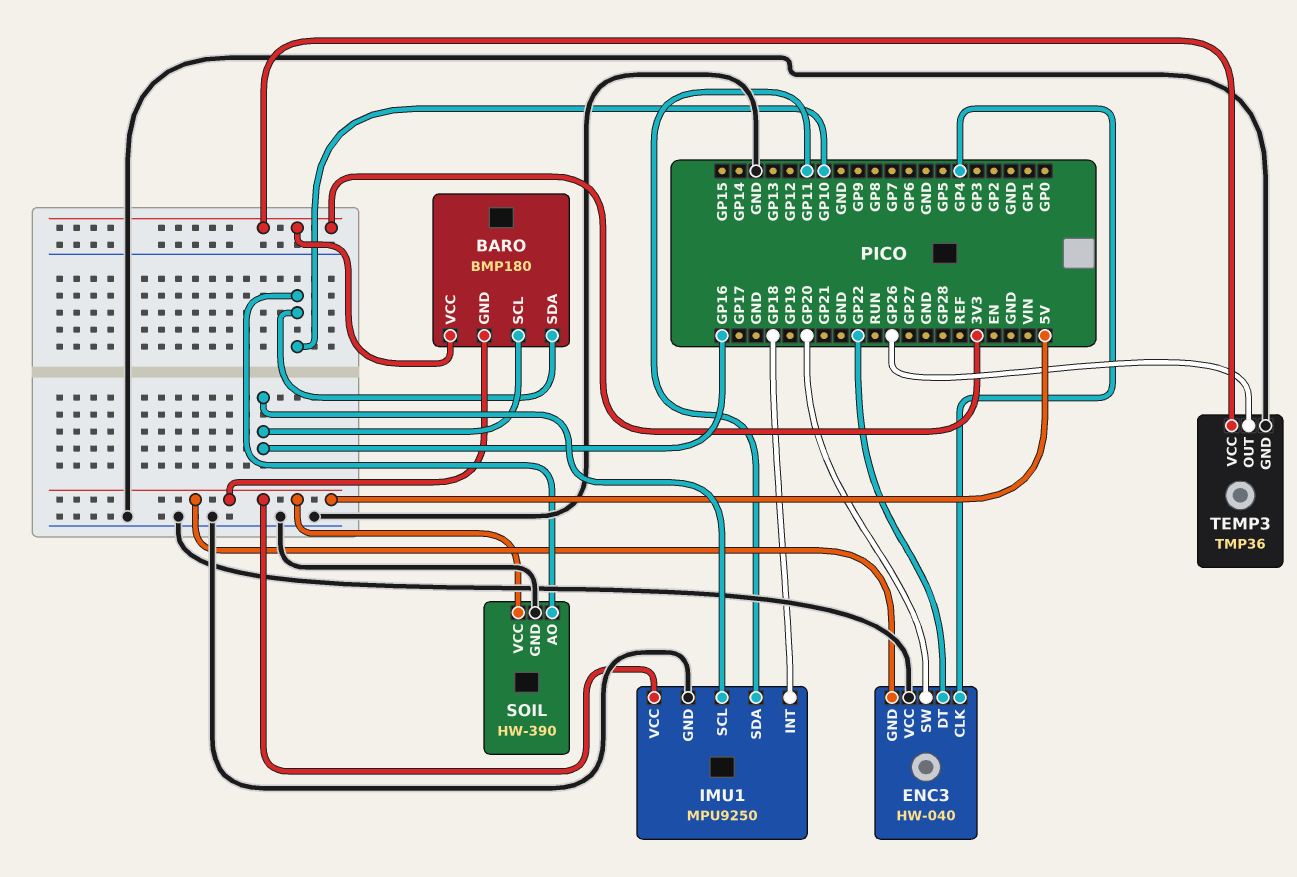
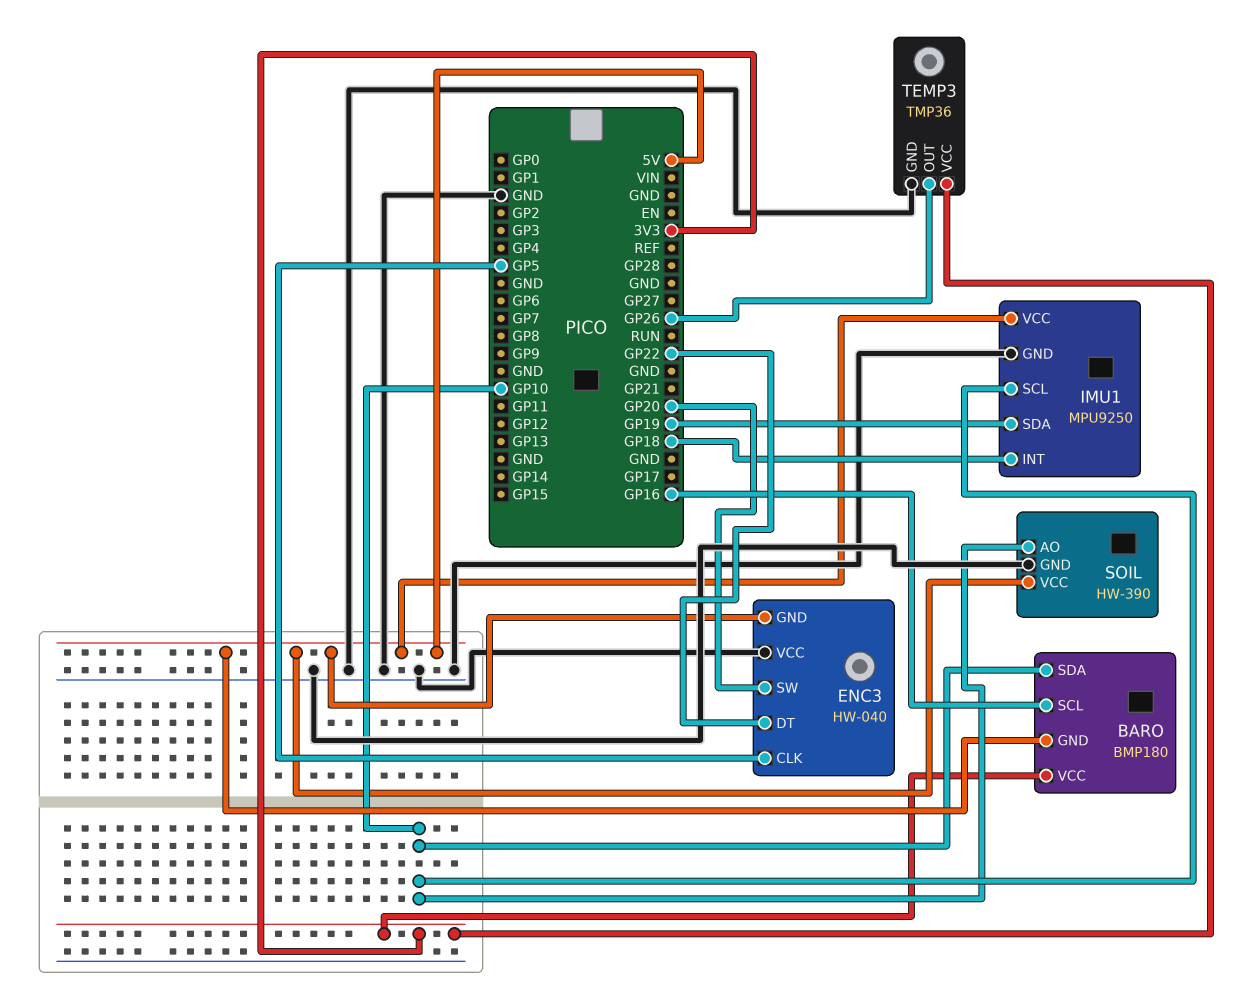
ENC3 pin CLK: GP4 -> GP5
IMU1 pin SCL: GP16 -> GP10
IMU1 pin SDA: GP11 -> GP19

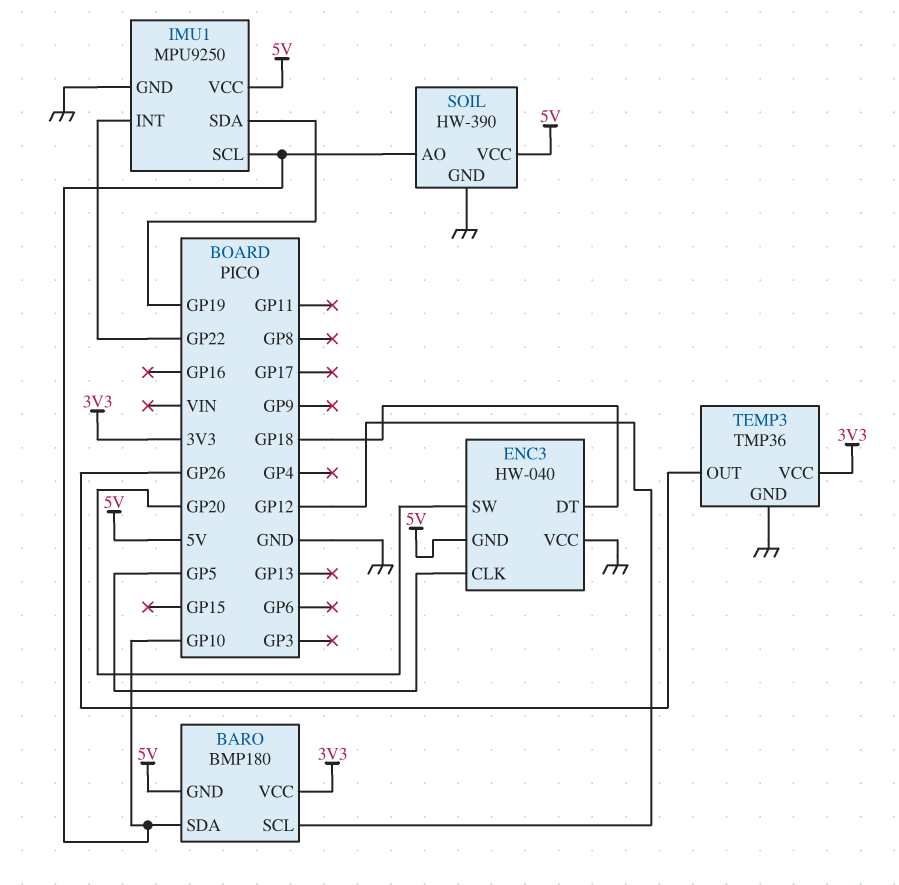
BARO pin SCL: GP16 -> GP12
ENC3 pin DT: GP22 -> GP18
IMU1 pin INT: GP18 -> GP22

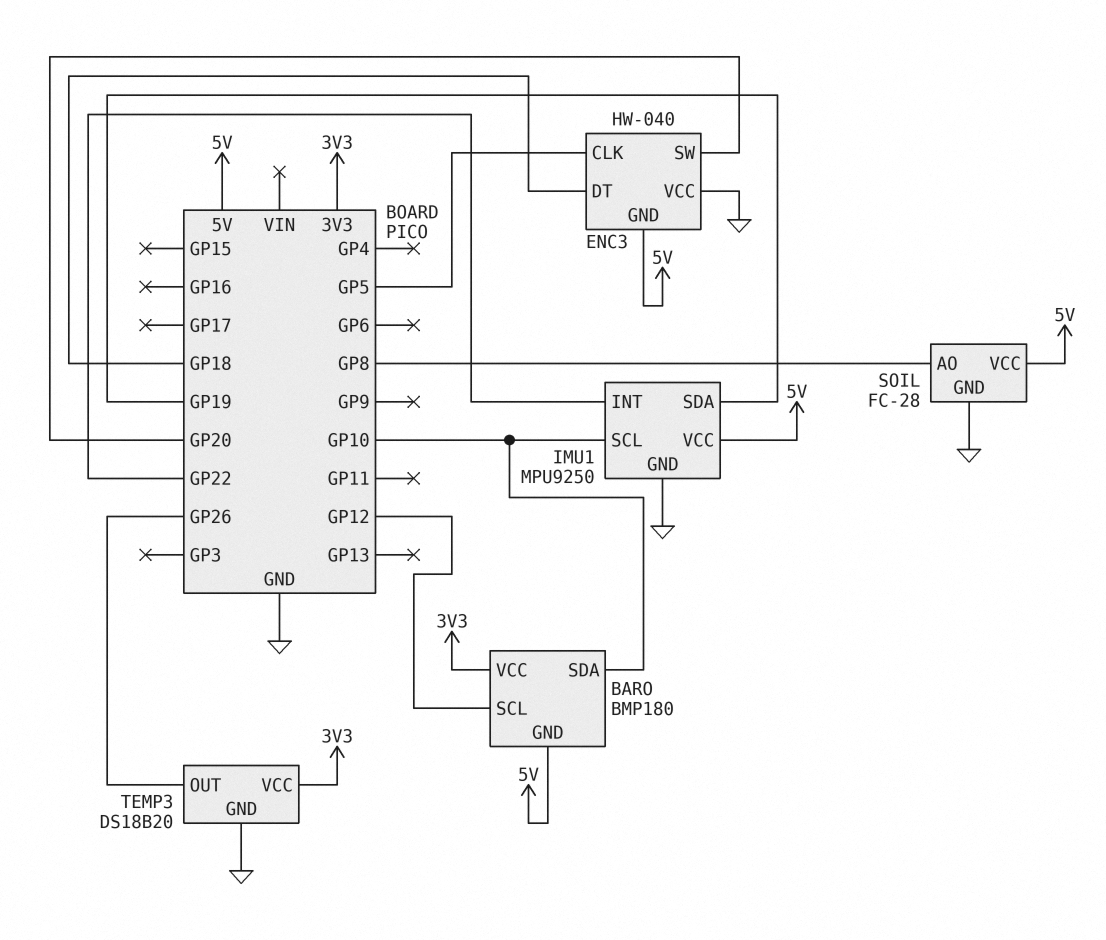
SOIL: HW-390 -> FC-28
SOIL pin AO: GP10 -> GP8
TEMP3: TMP36 -> DS18B20

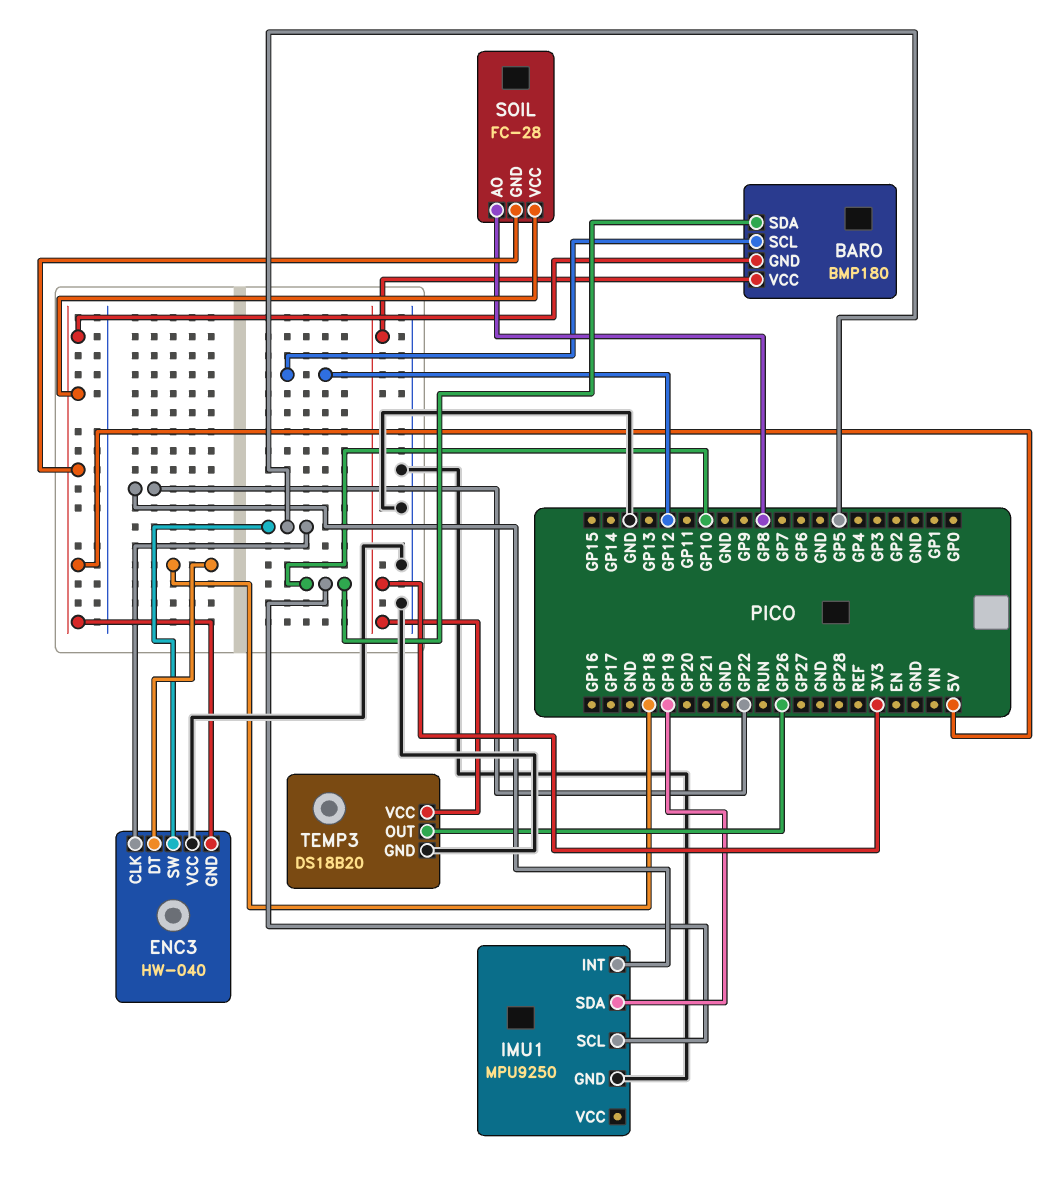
ENC3 pin SW: GP20 -> GP5
IMU1 pin VCC: 5V -> none
SOIL pin GND: GND -> 5V

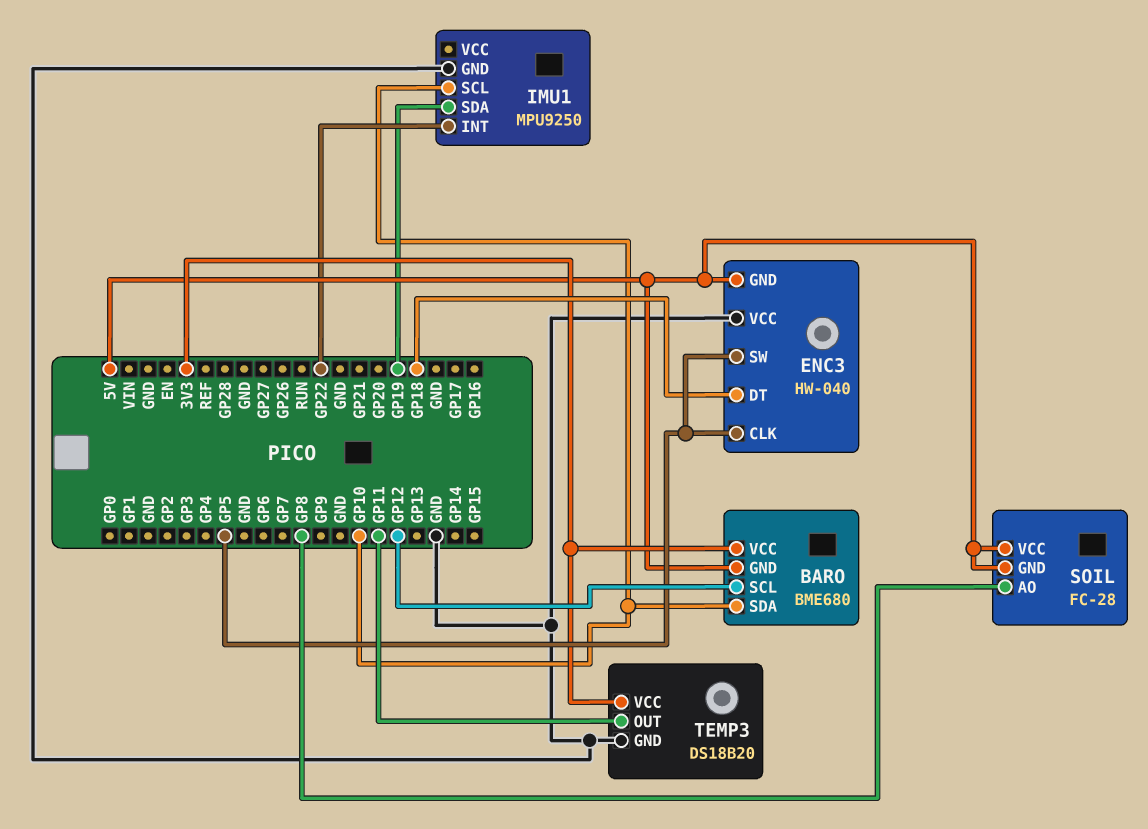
BARO: BMP180 -> BME680
TEMP3 pin OUT: GP26 -> GP11

